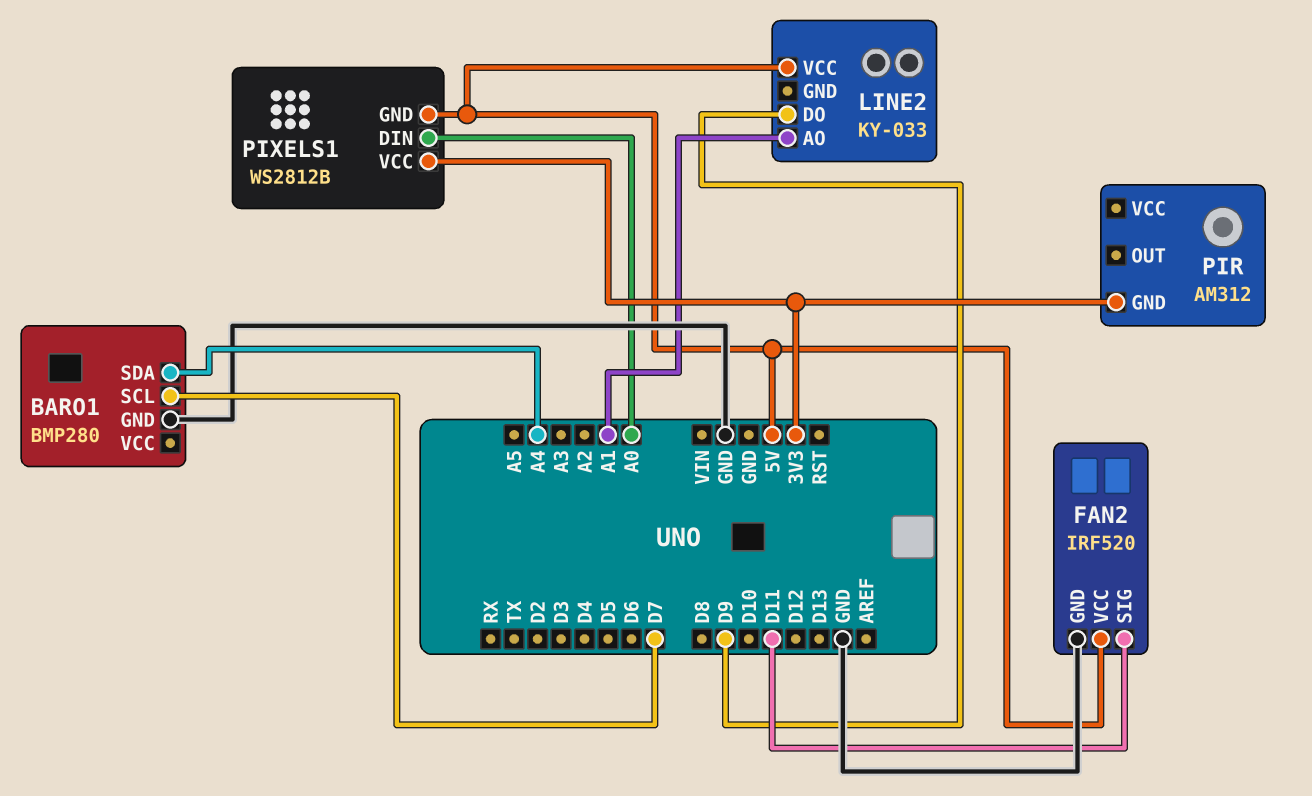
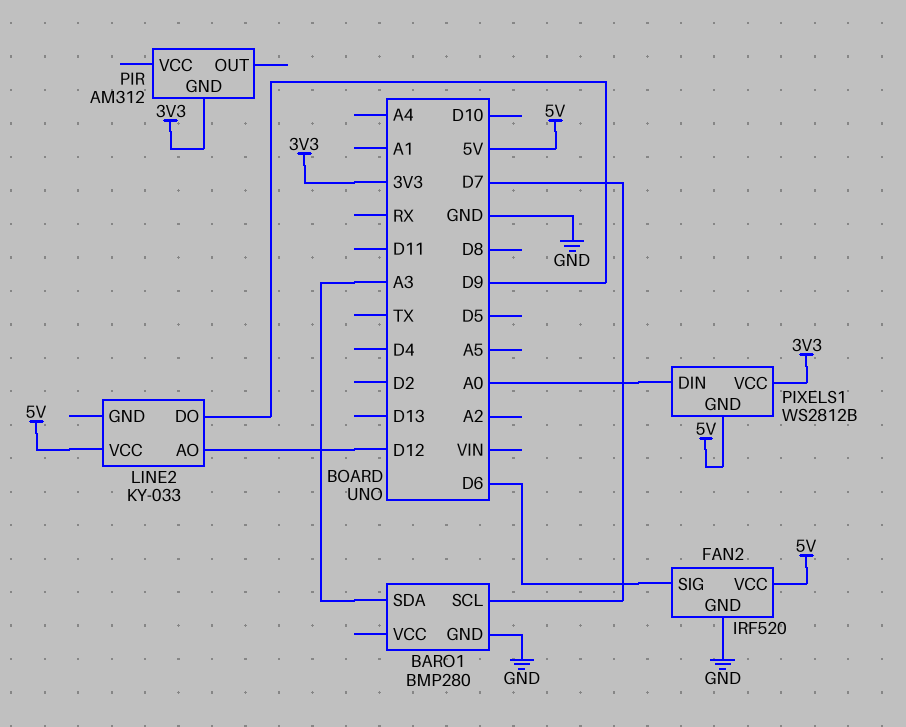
BARO1 pin SDA: A4 -> A3
FAN2 pin SIG: D11 -> D6
LINE2 pin AO: A1 -> D12

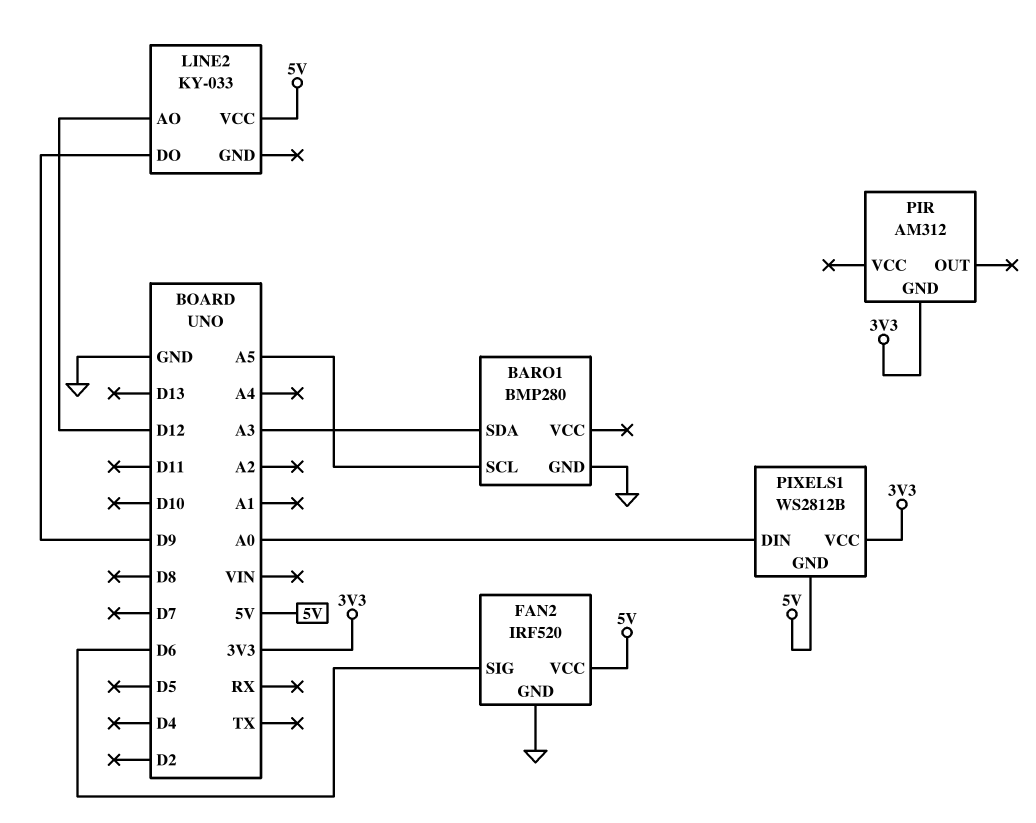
BARO1 pin SCL: D7 -> A5

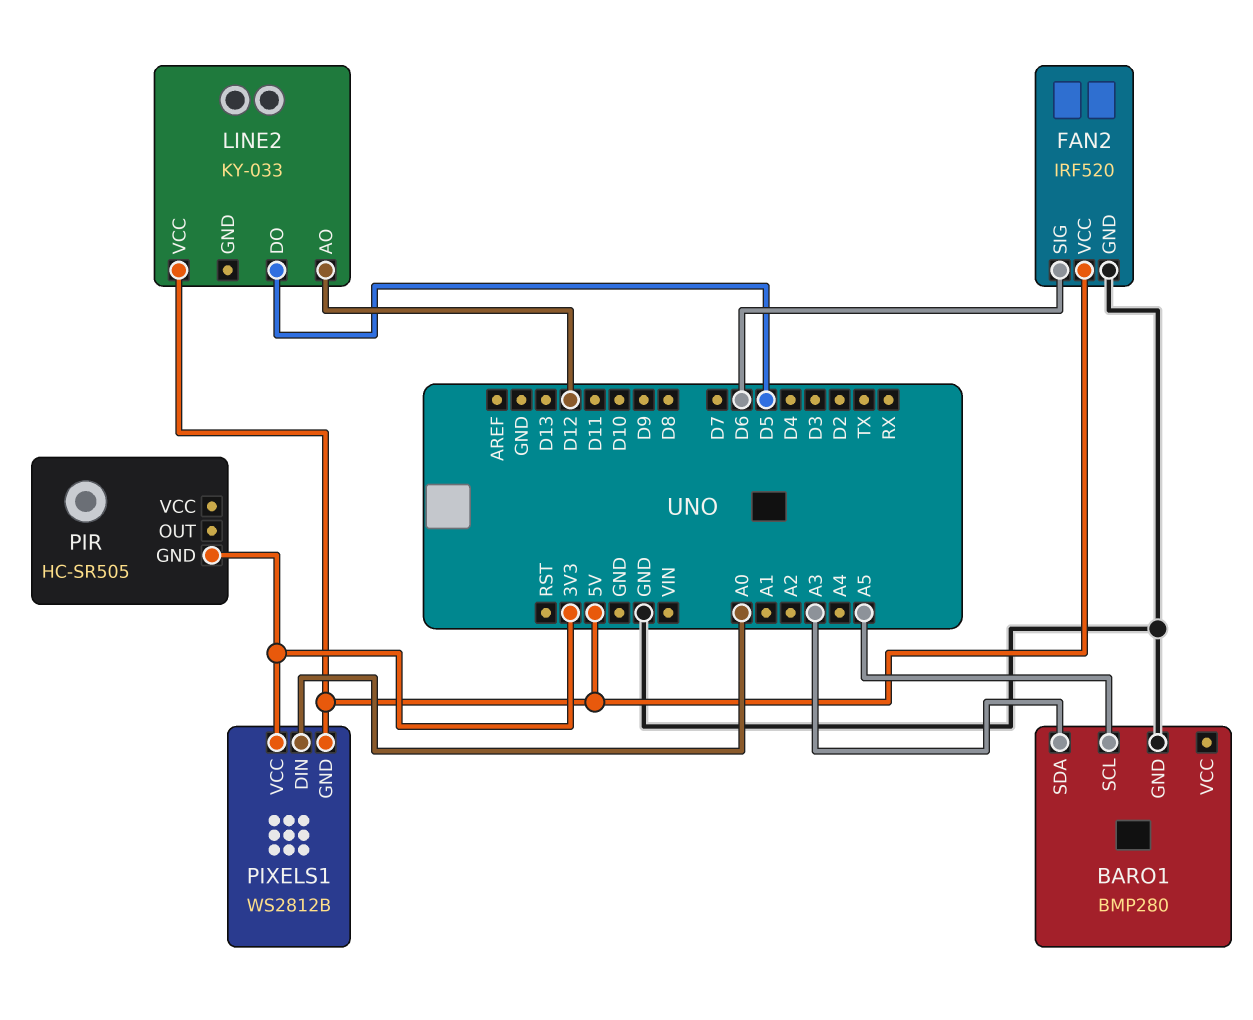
LINE2 pin DO: D9 -> D5
PIR: AM312 -> HC-SR505

